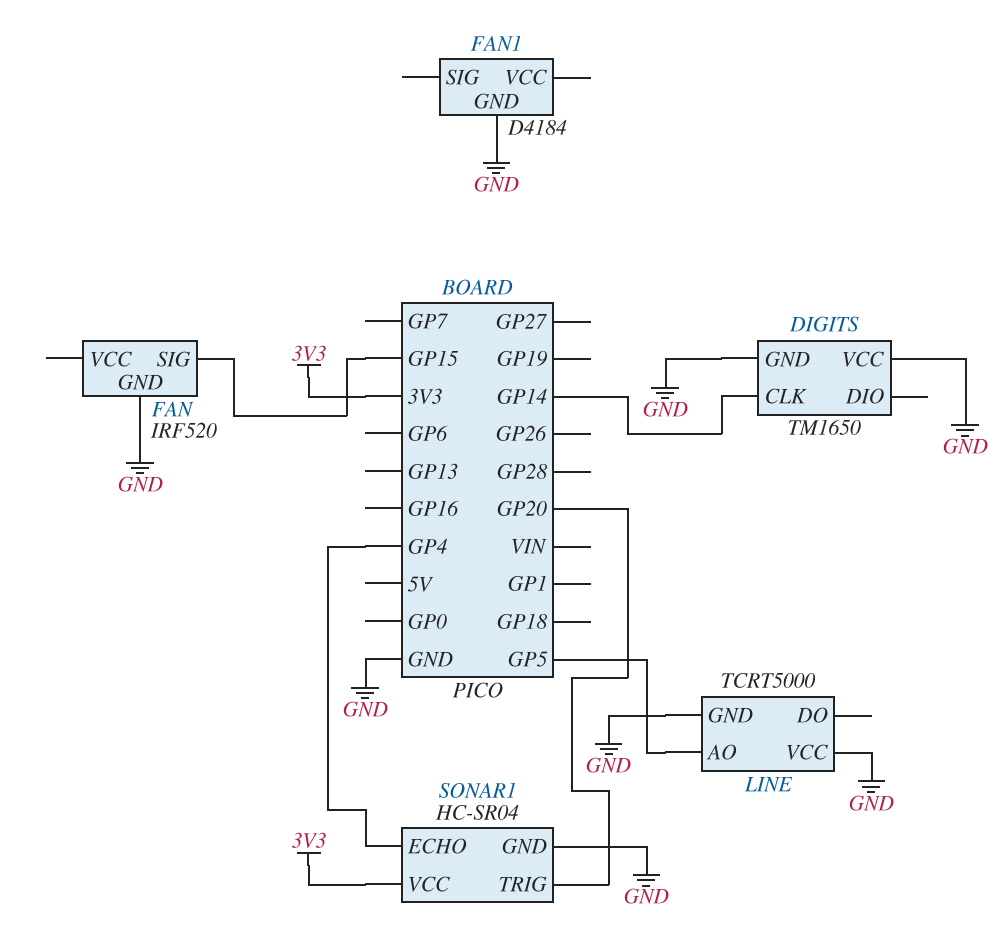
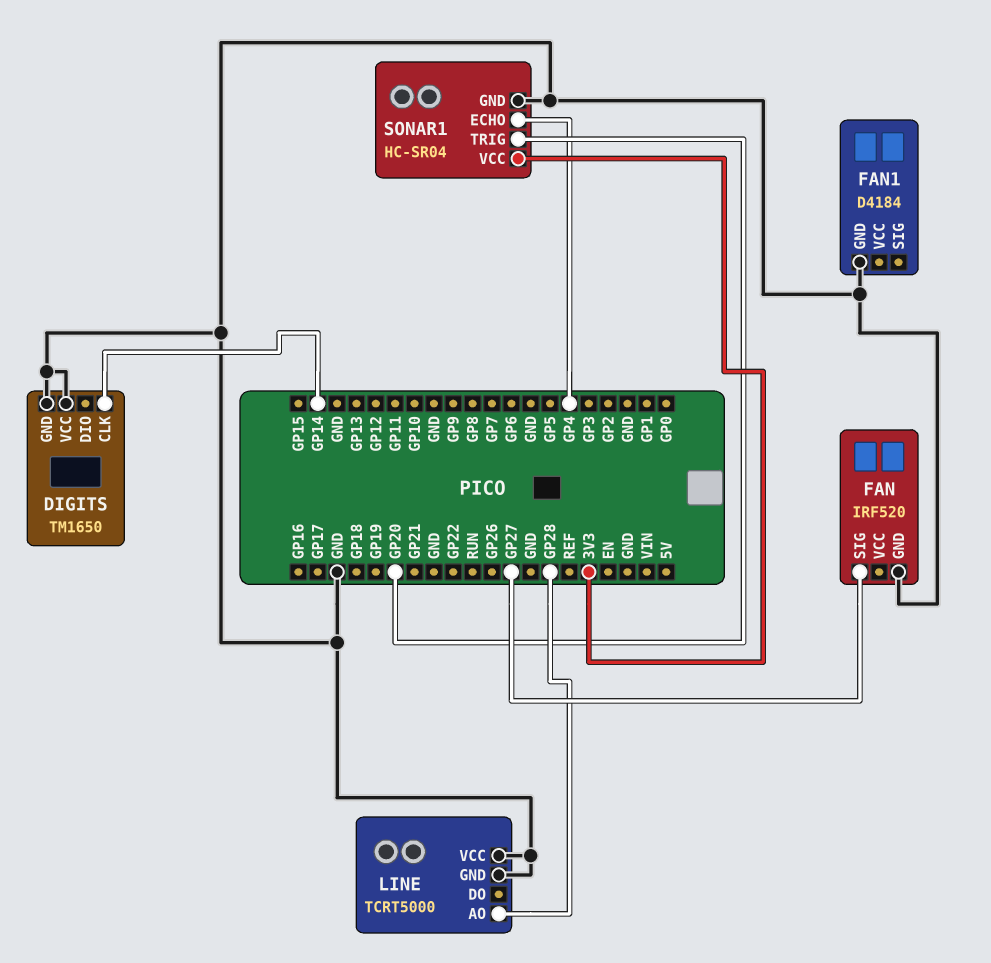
FAN pin SIG: GP15 -> GP27
LINE pin AO: GP5 -> GP28

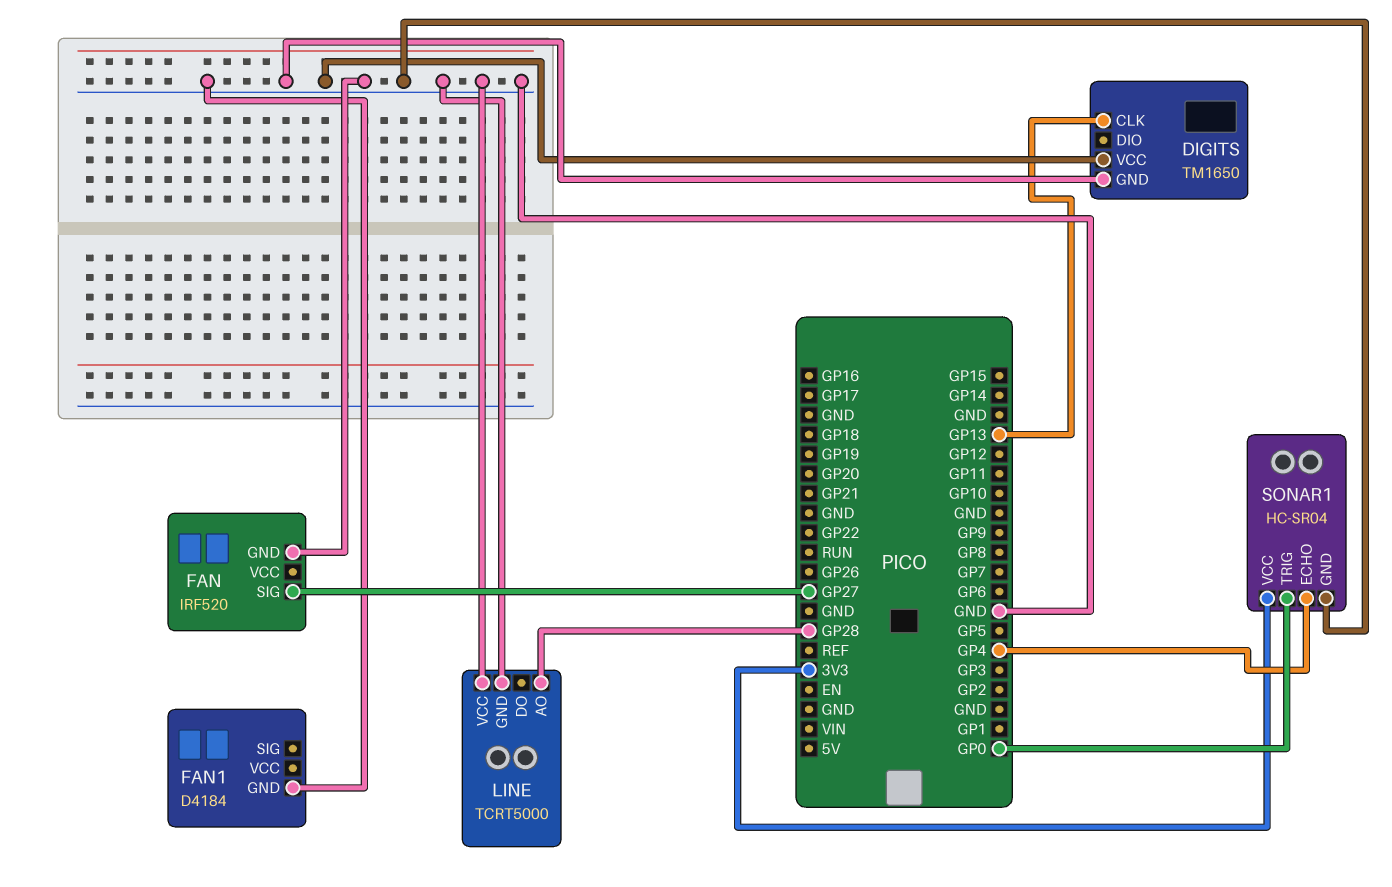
DIGITS pin CLK: GP14 -> GP13
SONAR1 pin TRIG: GP20 -> GP0

